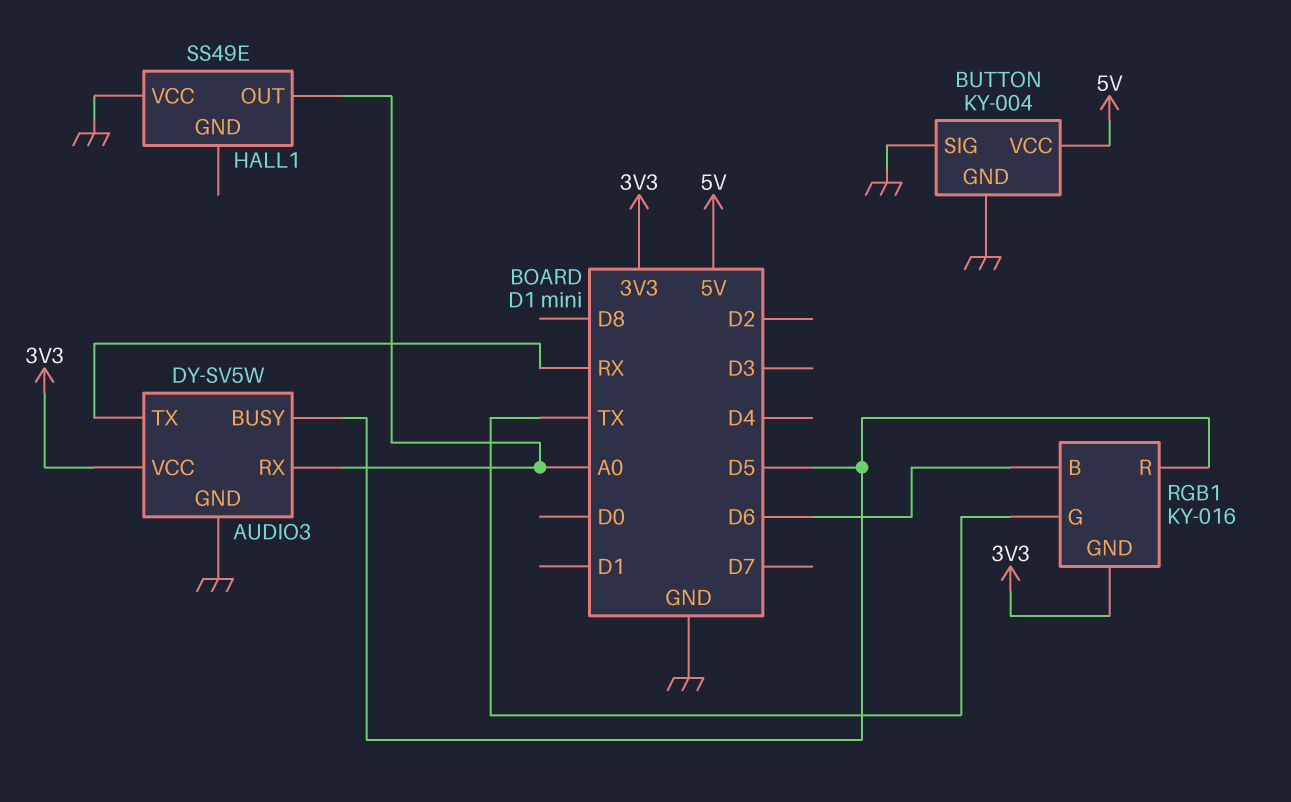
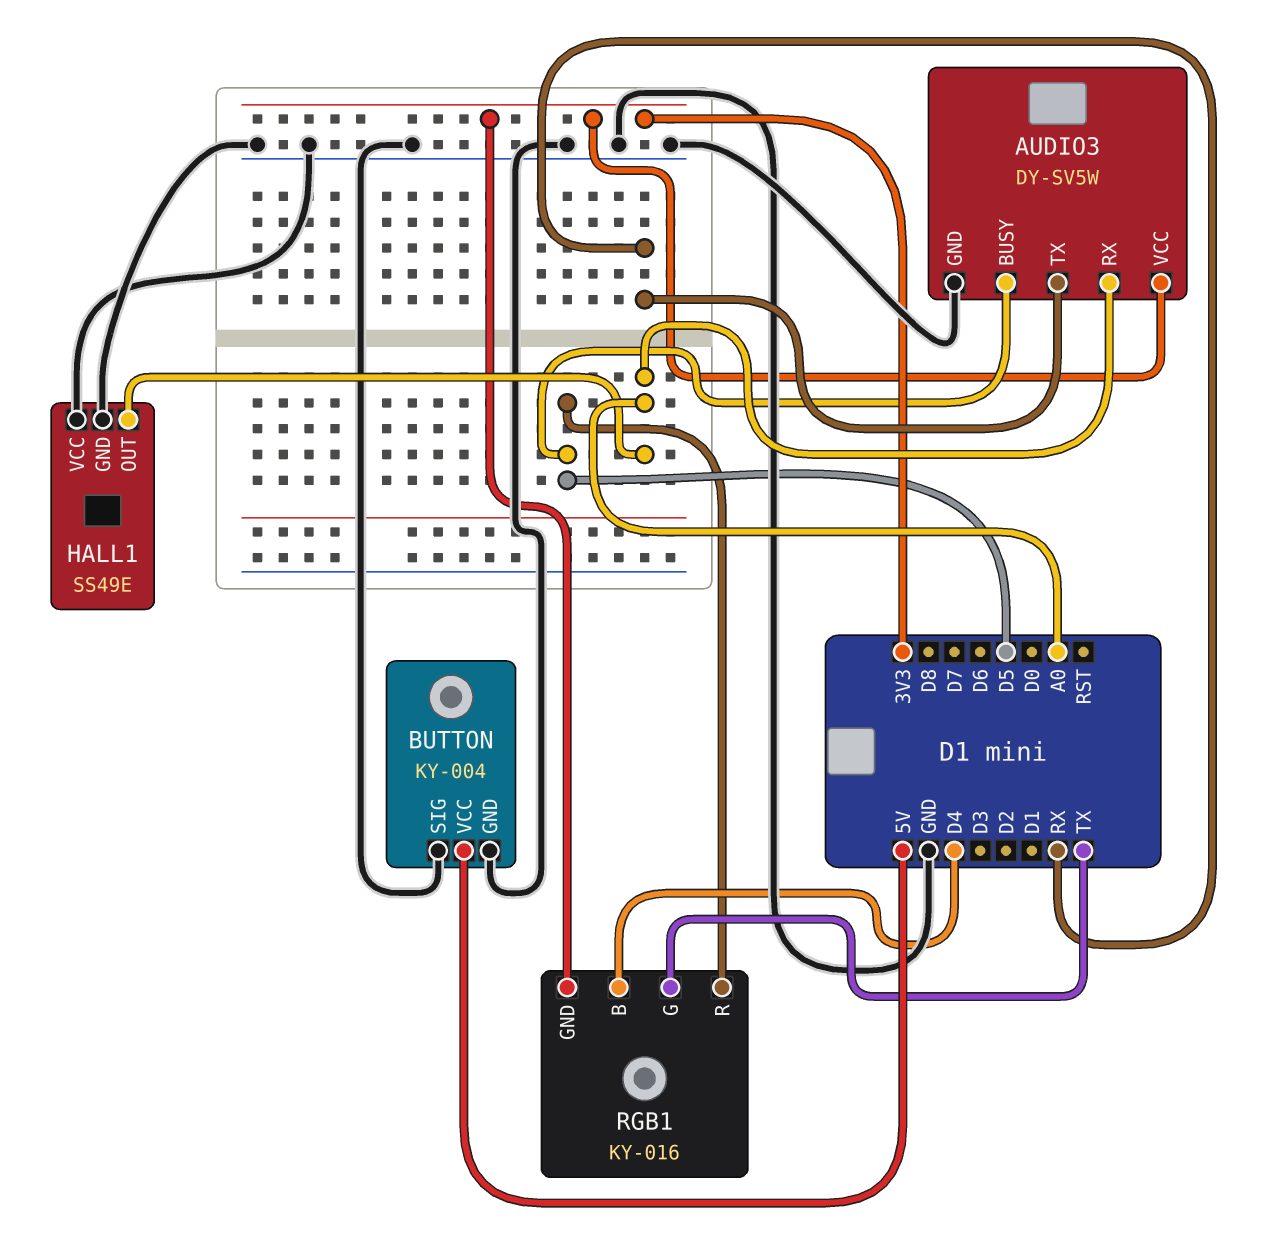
HALL1 pin GND: none -> GND
RGB1 pin B: D6 -> D4

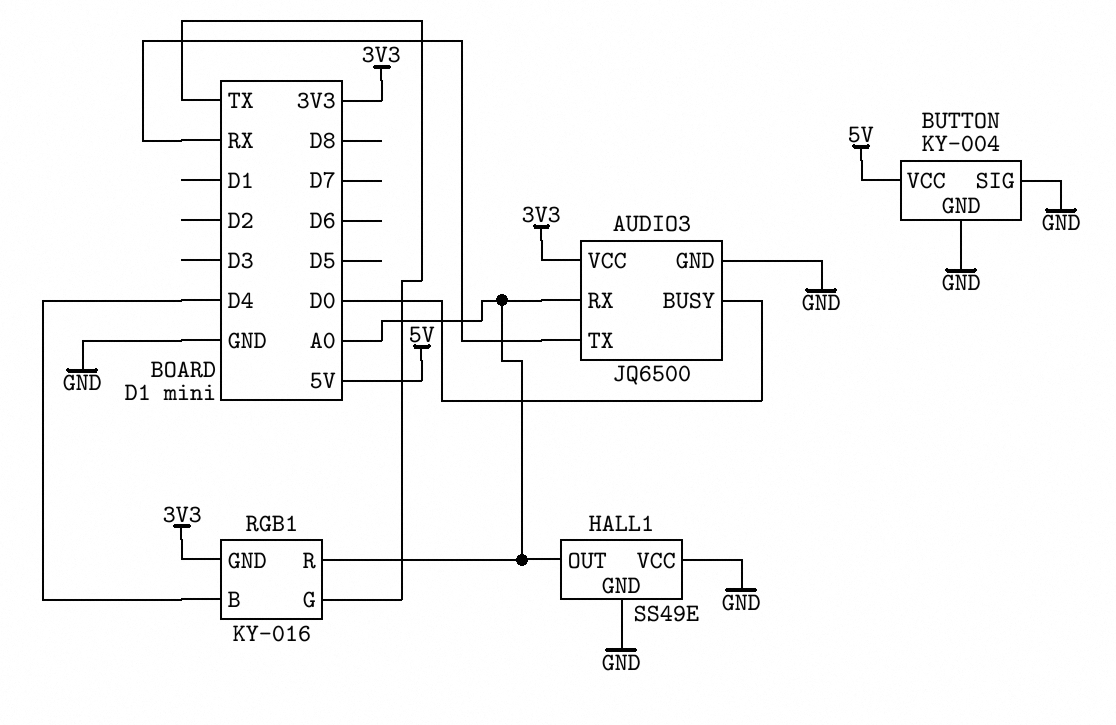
AUDIO3: DY-SV5W -> JQ6500
AUDIO3 pin BUSY: D5 -> D0
RGB1 pin R: D5 -> A0

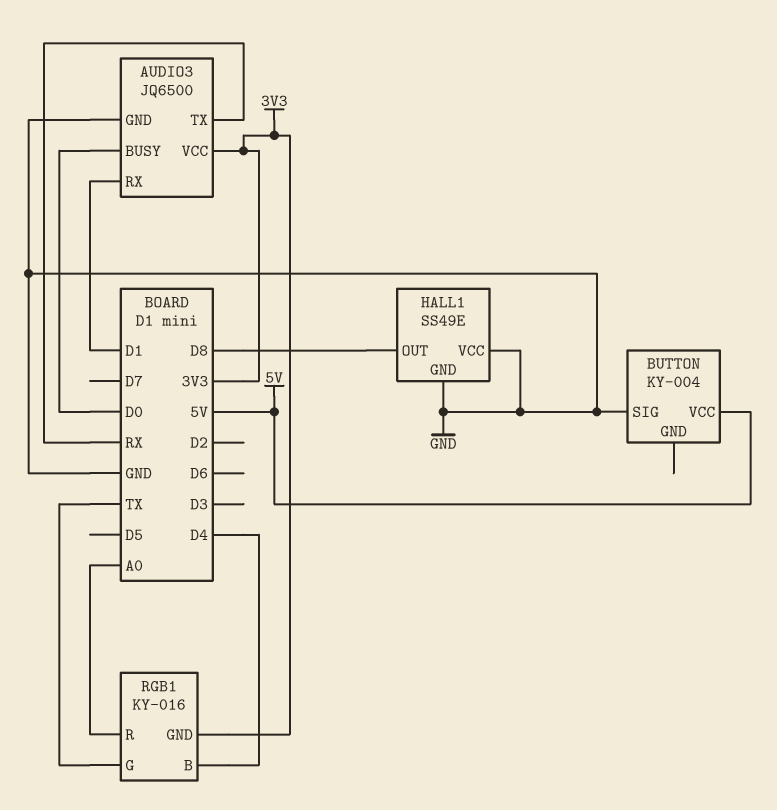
AUDIO3 pin RX: A0 -> D1
BUTTON pin GND: GND -> none
HALL1 pin OUT: A0 -> D8

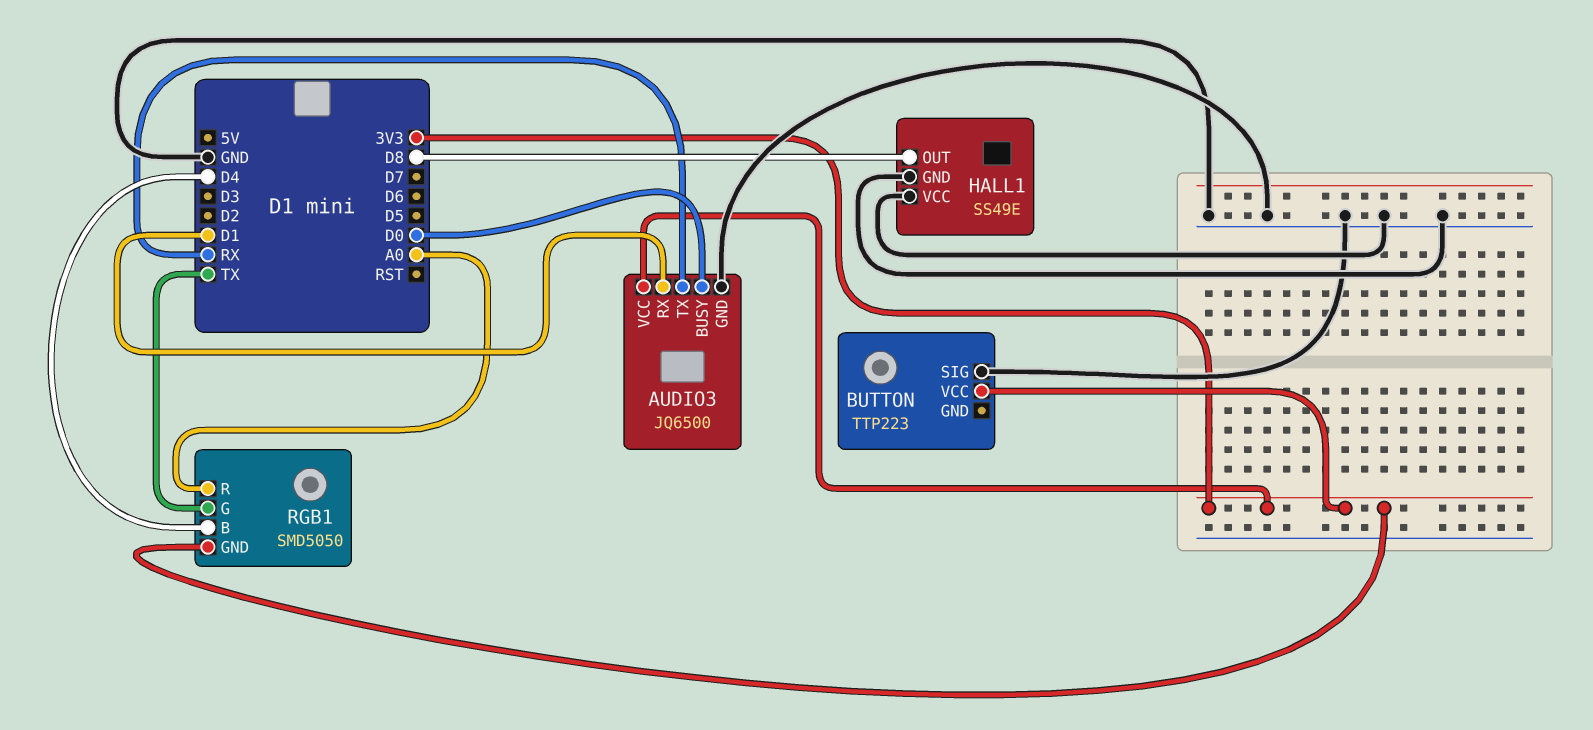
BUTTON: KY-004 -> TTP223
BUTTON pin VCC: 5V -> 3V3
RGB1: KY-016 -> SMD5050

